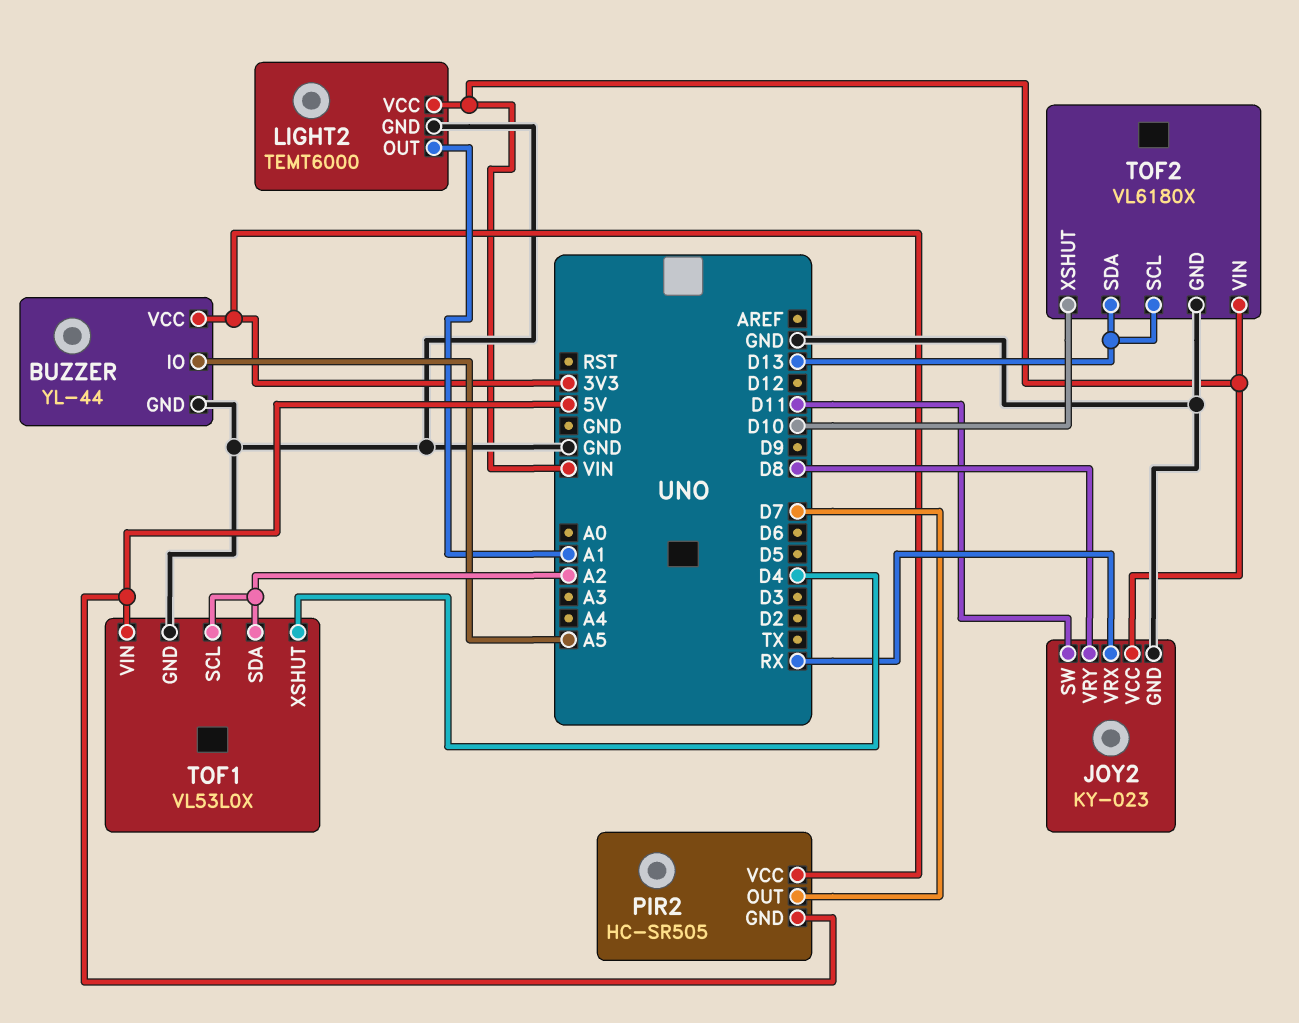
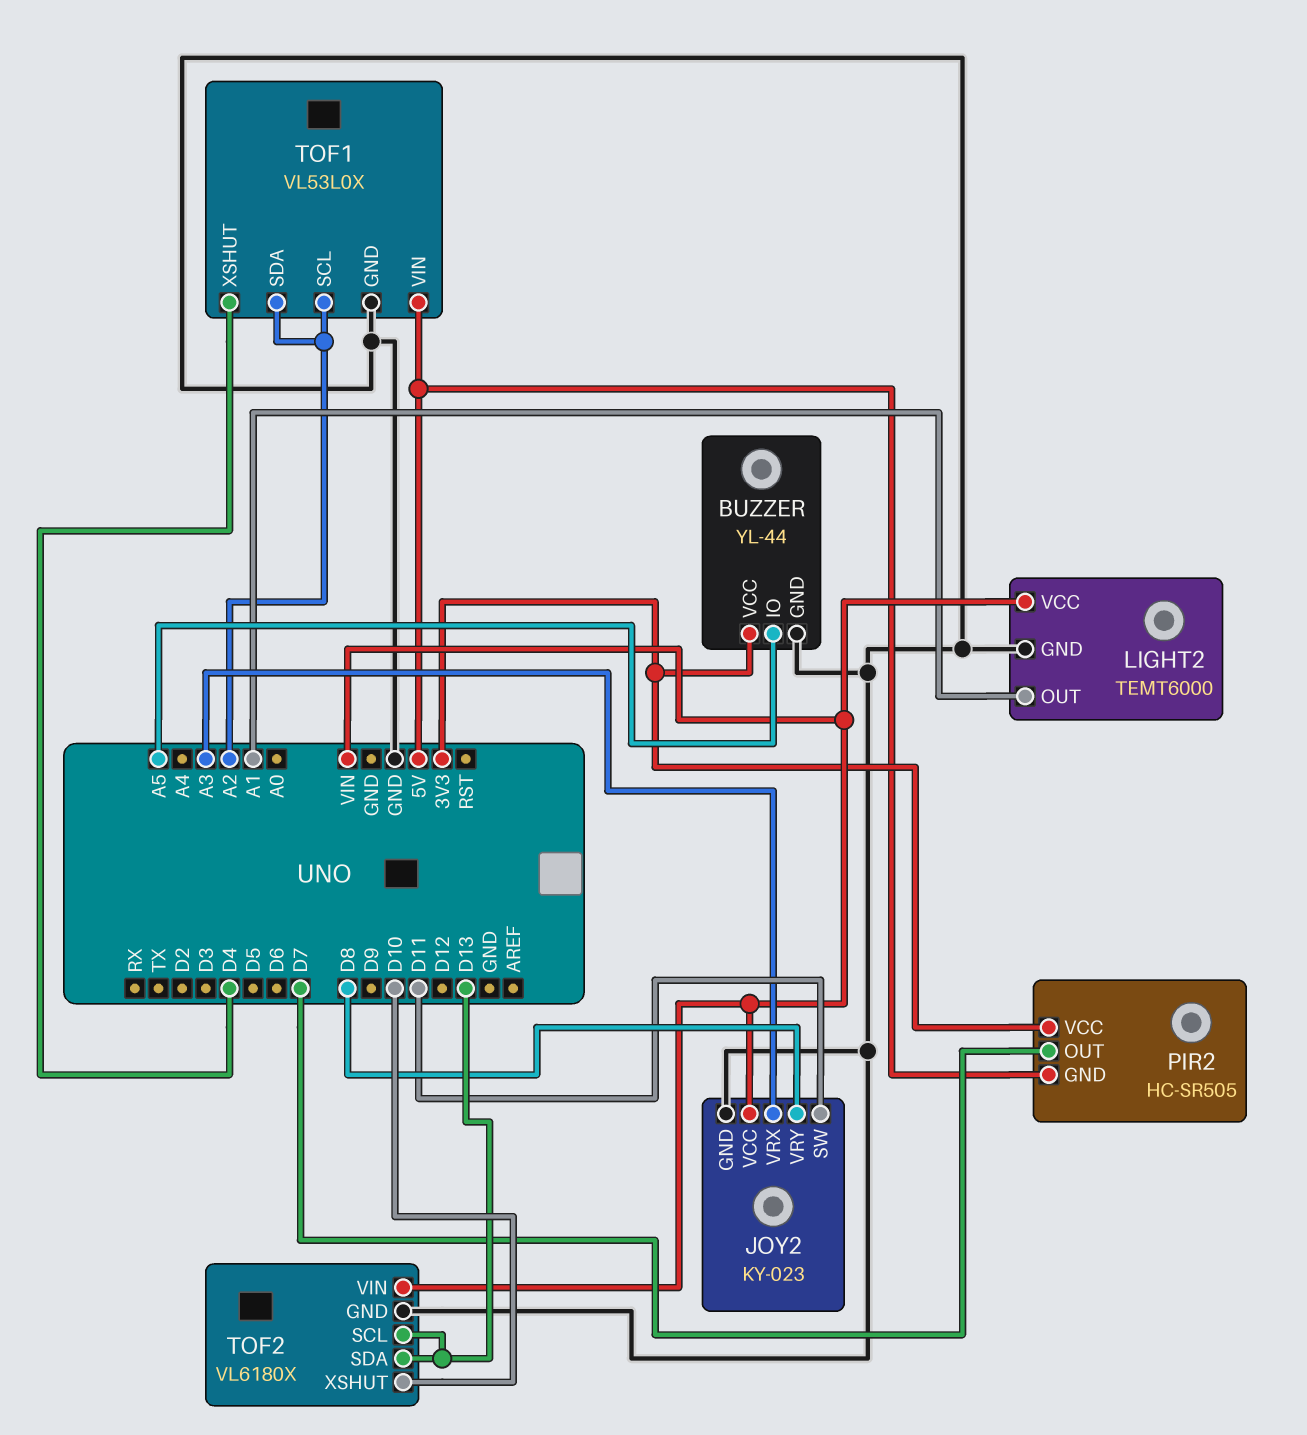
JOY2 pin VRX: RX -> A3

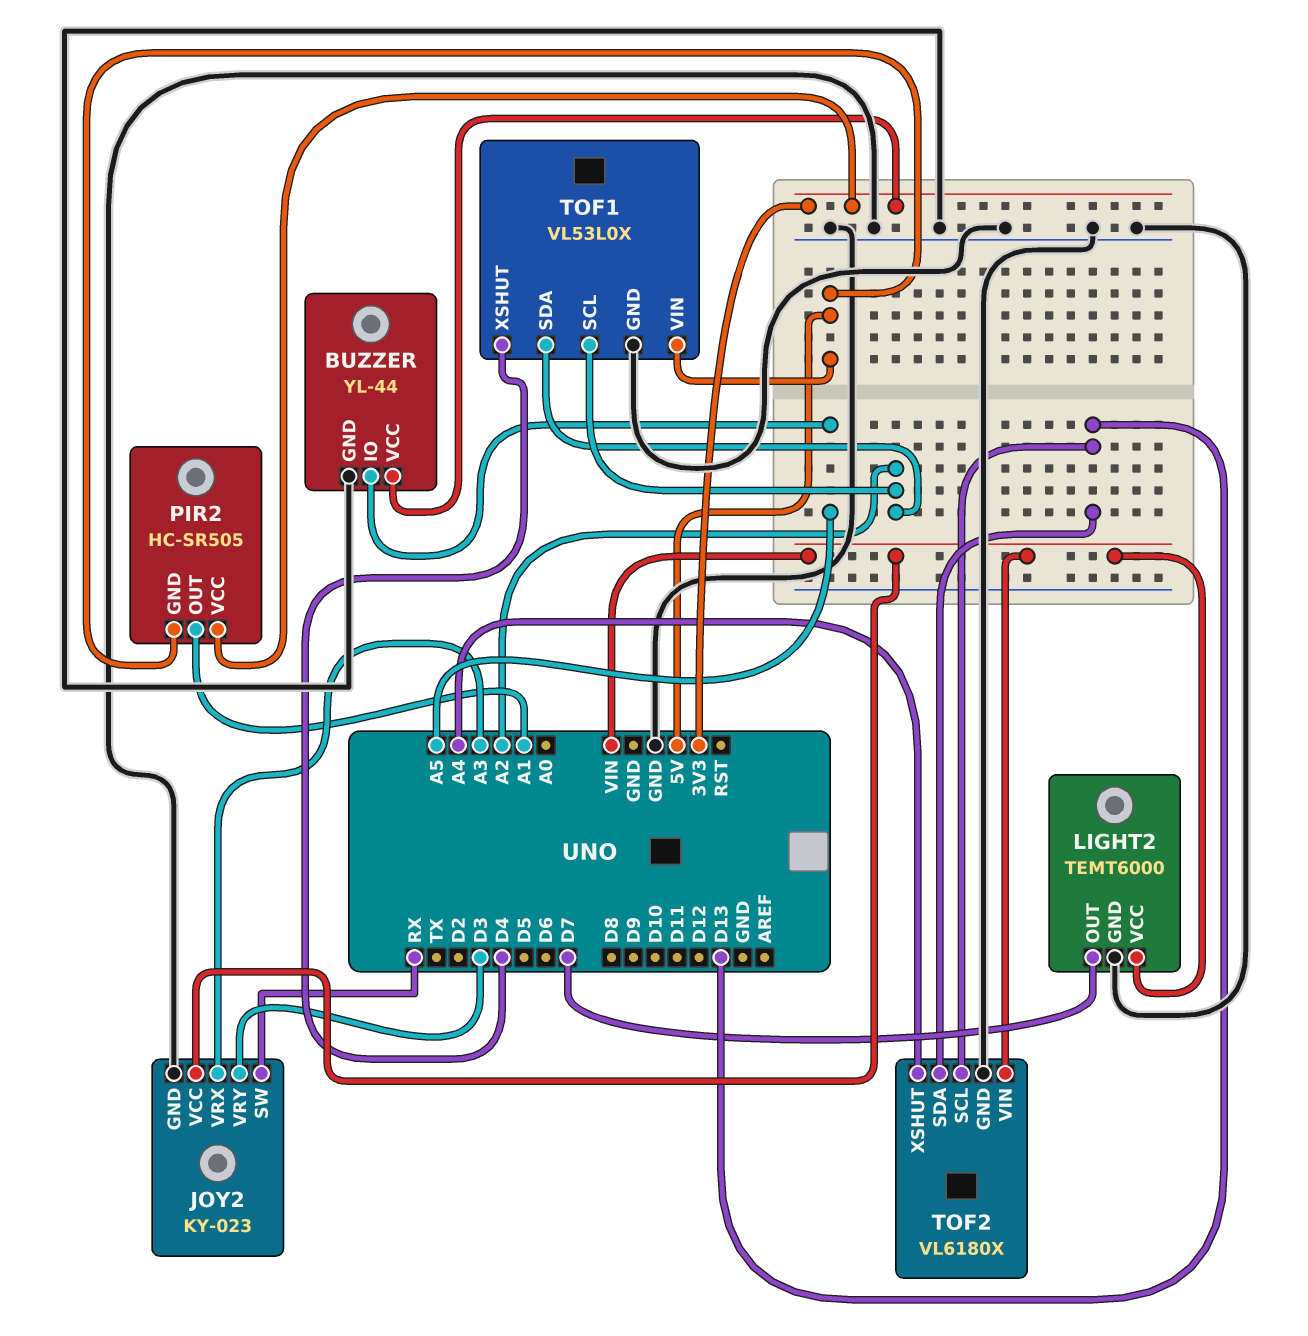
JOY2 pin SW: D11 -> RX
JOY2 pin VRY: D8 -> D3
LIGHT2 pin OUT: A1 -> D7
PIR2 pin OUT: D7 -> A1
TOF2 pin XSHUT: D10 -> A4

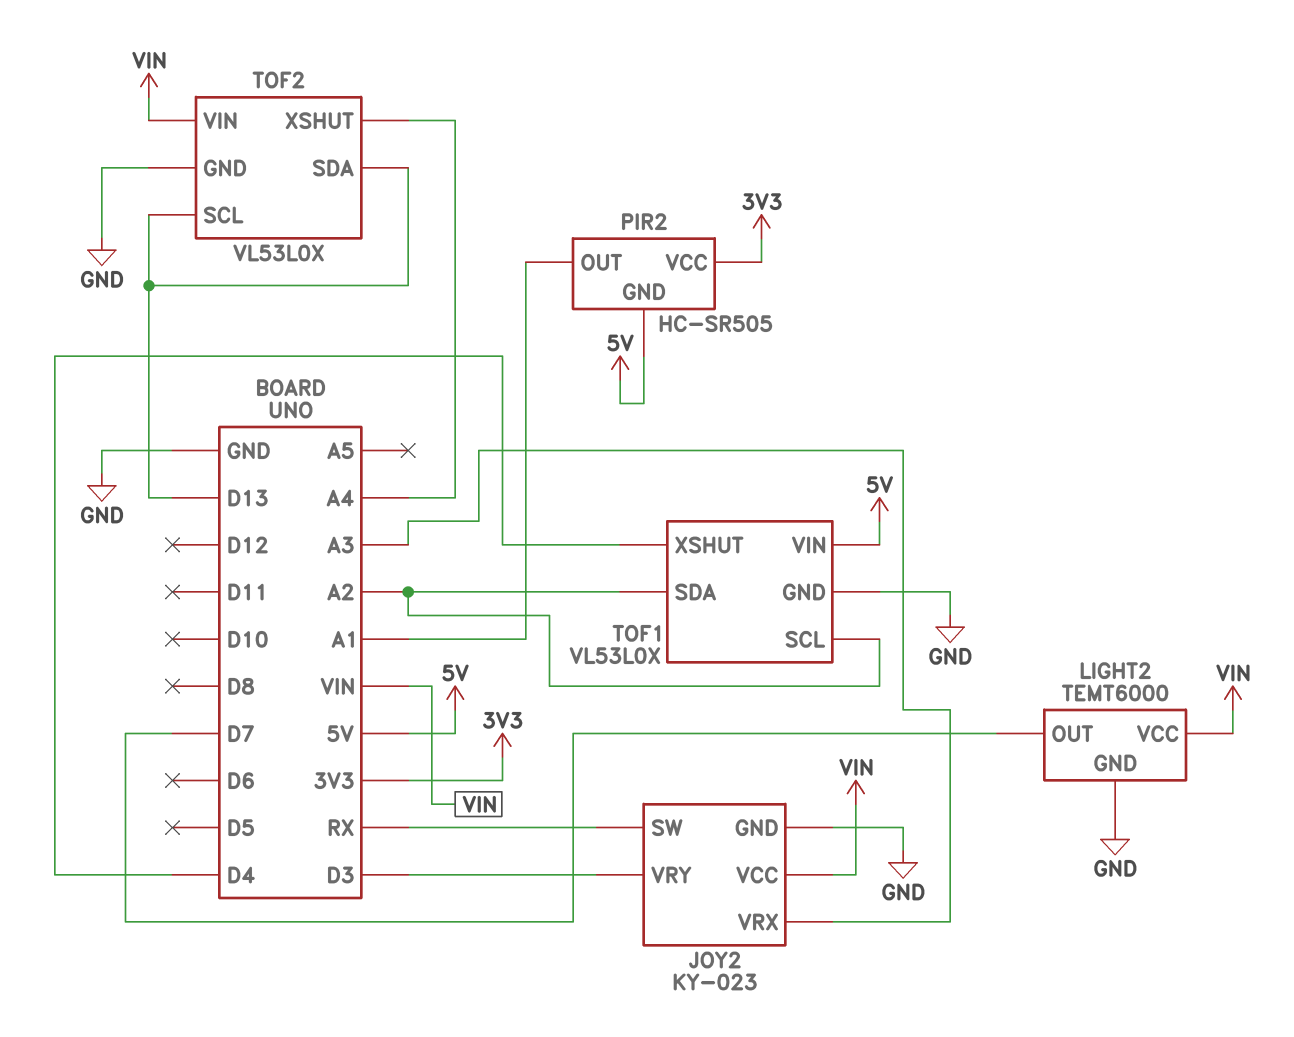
BUZZER: YL-44 -> none
BUZZER pin GND: GND -> none
BUZZER pin IO: A5 -> none
BUZZER pin VCC: 3V3 -> none
TOF2: VL6180X -> VL53L0X

